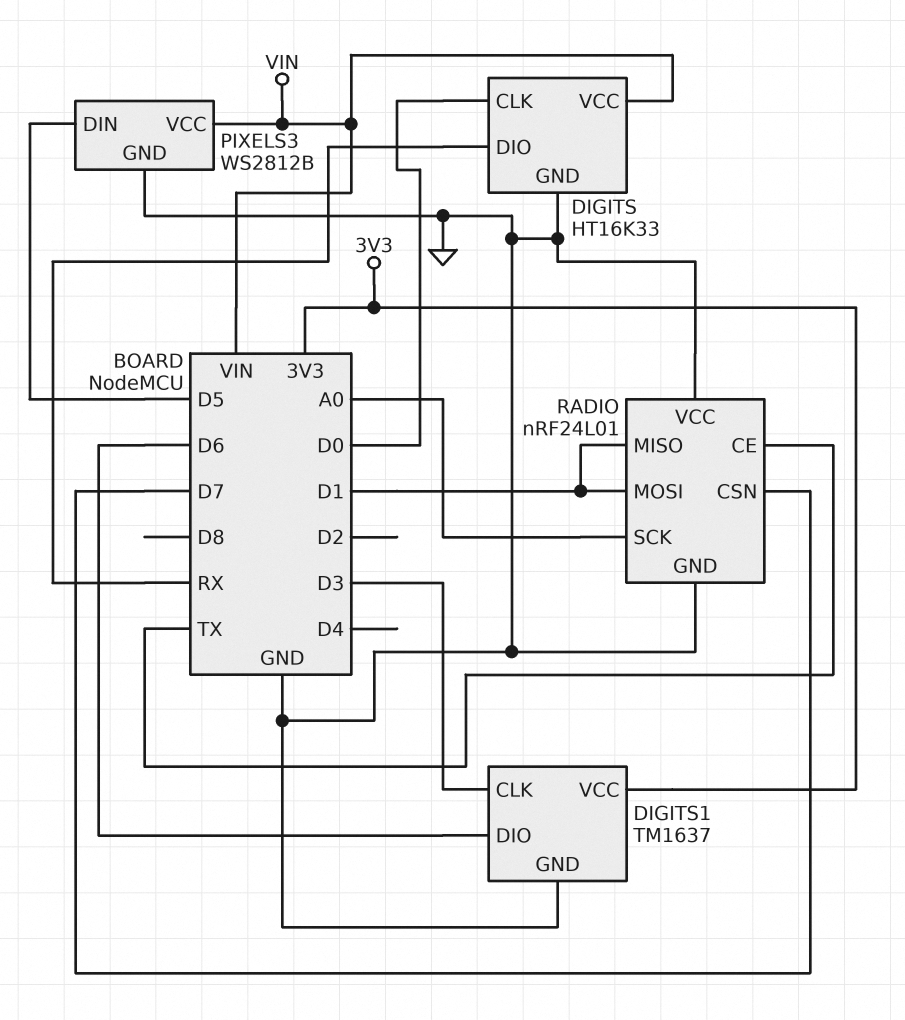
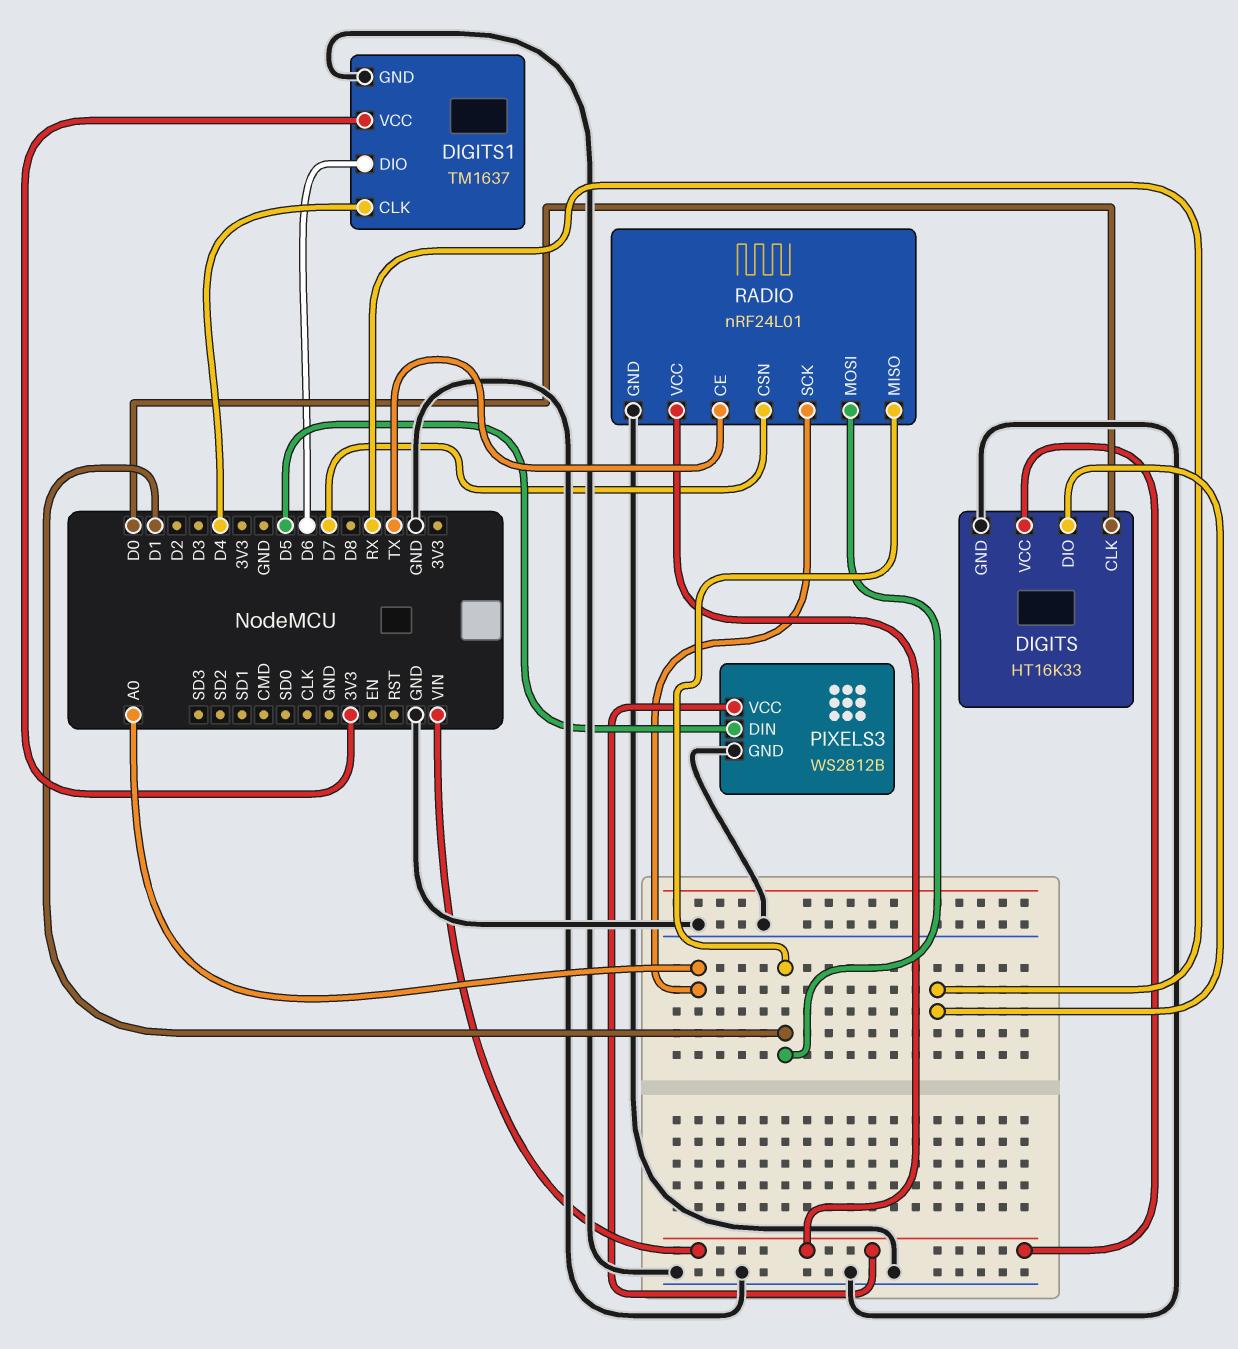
DIGITS1 pin CLK: D3 -> D4
RADIO pin VCC: GND -> VIN

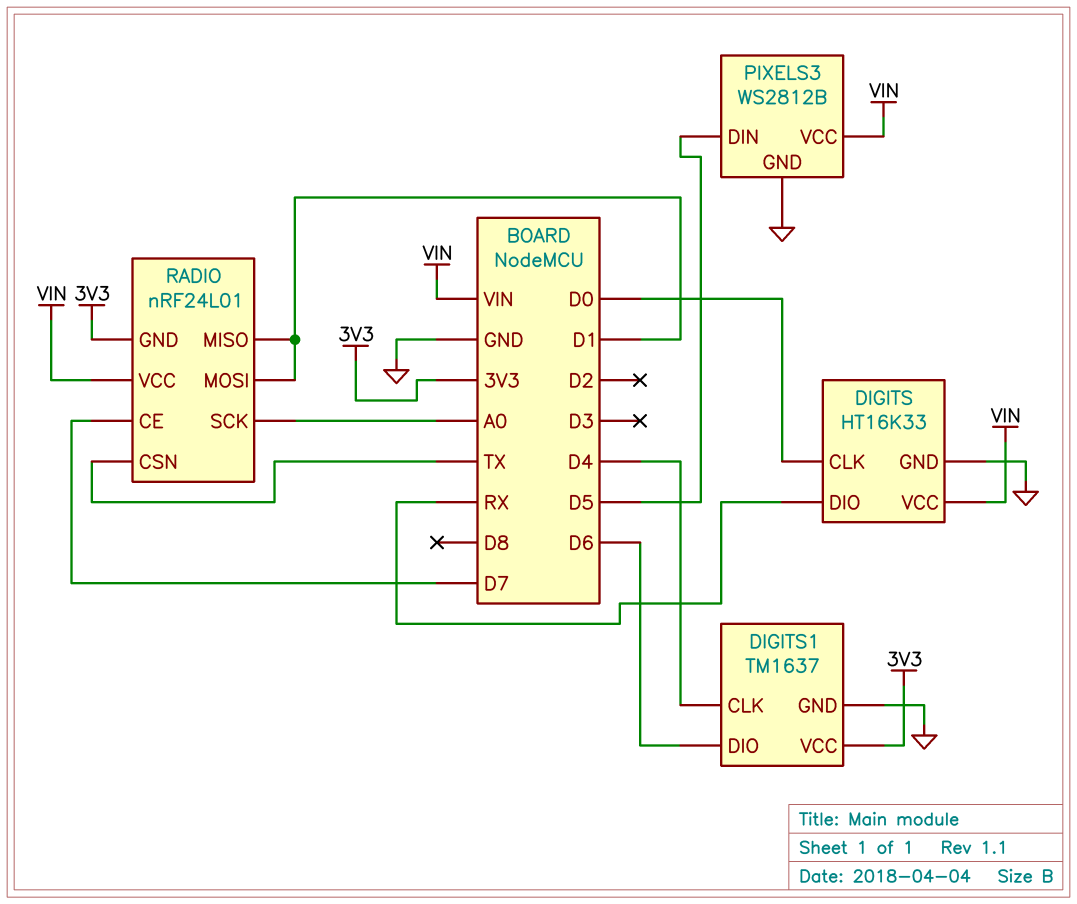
RADIO pin CE: TX -> D7
RADIO pin CSN: D7 -> TX
RADIO pin GND: GND -> 3V3

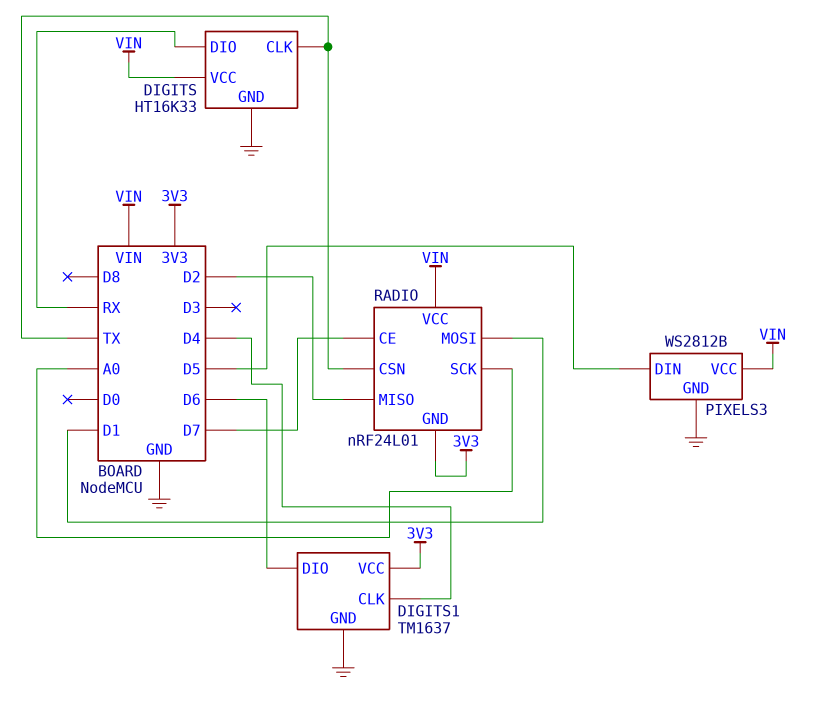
DIGITS pin CLK: D0 -> TX
RADIO pin MISO: D1 -> D2

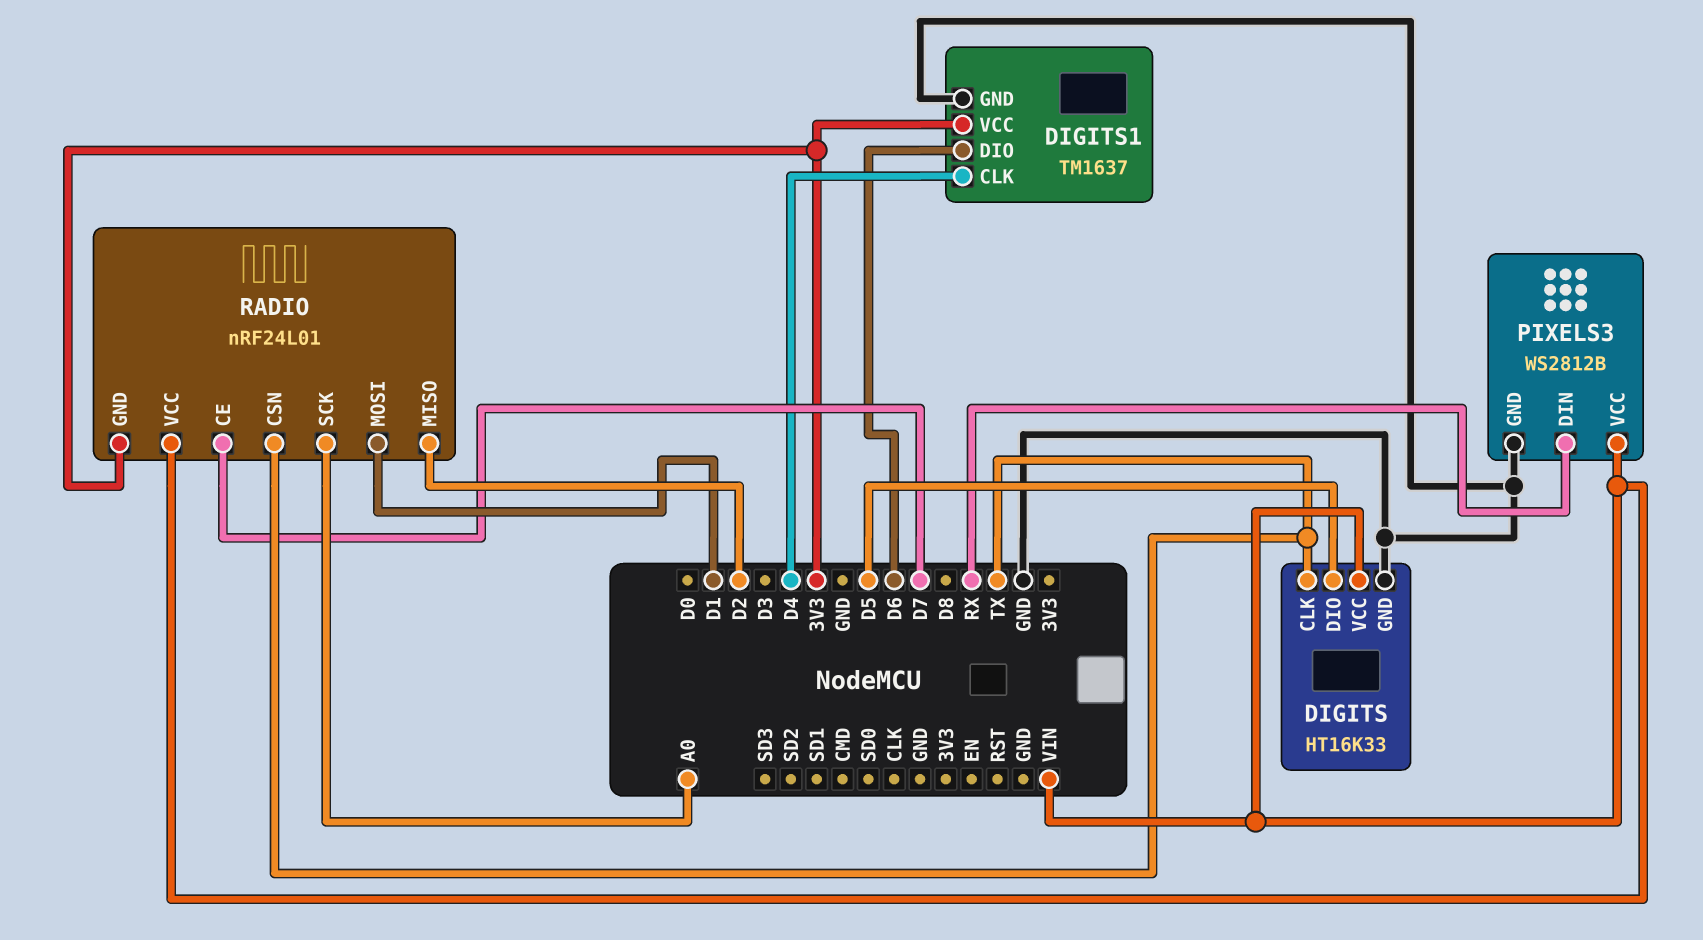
DIGITS pin DIO: RX -> D5
PIXELS3 pin DIN: D5 -> RX

